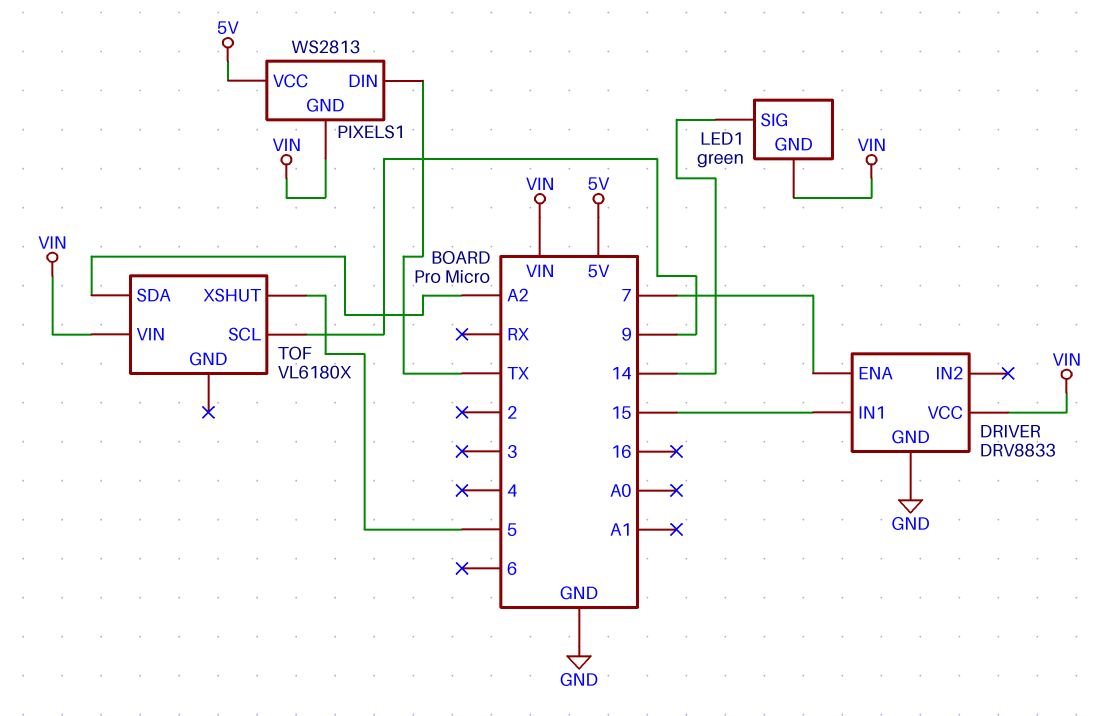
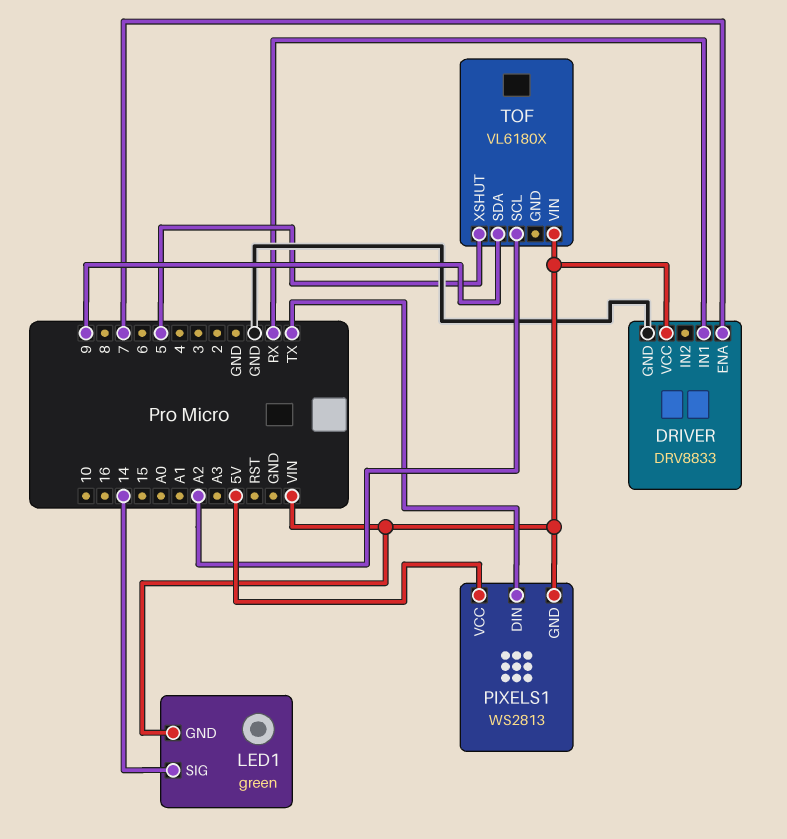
DRIVER pin IN1: 15 -> RX
TOF pin SCL: 9 -> A2
TOF pin SDA: A2 -> 9

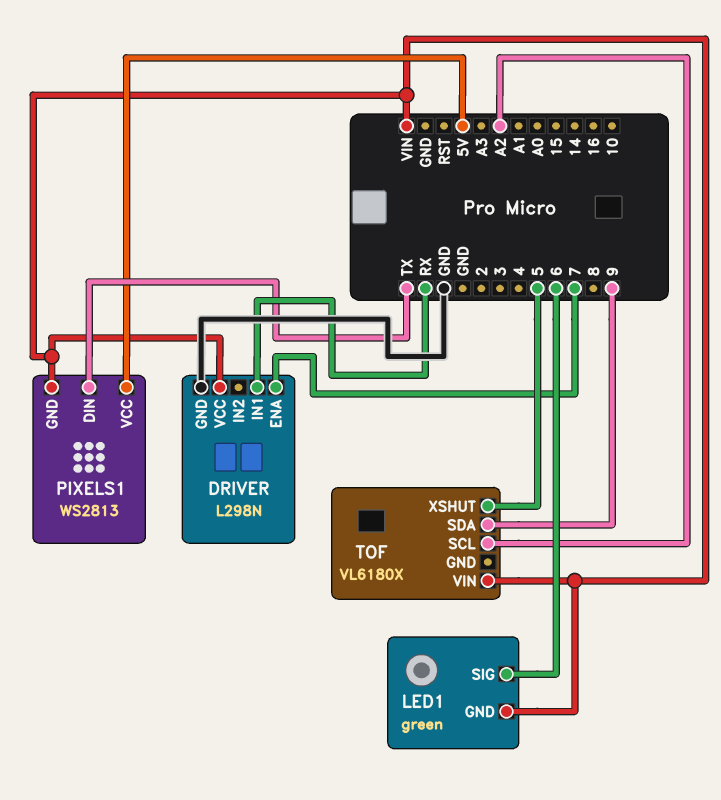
DRIVER: DRV8833 -> L298N
LED1 pin SIG: 14 -> 6

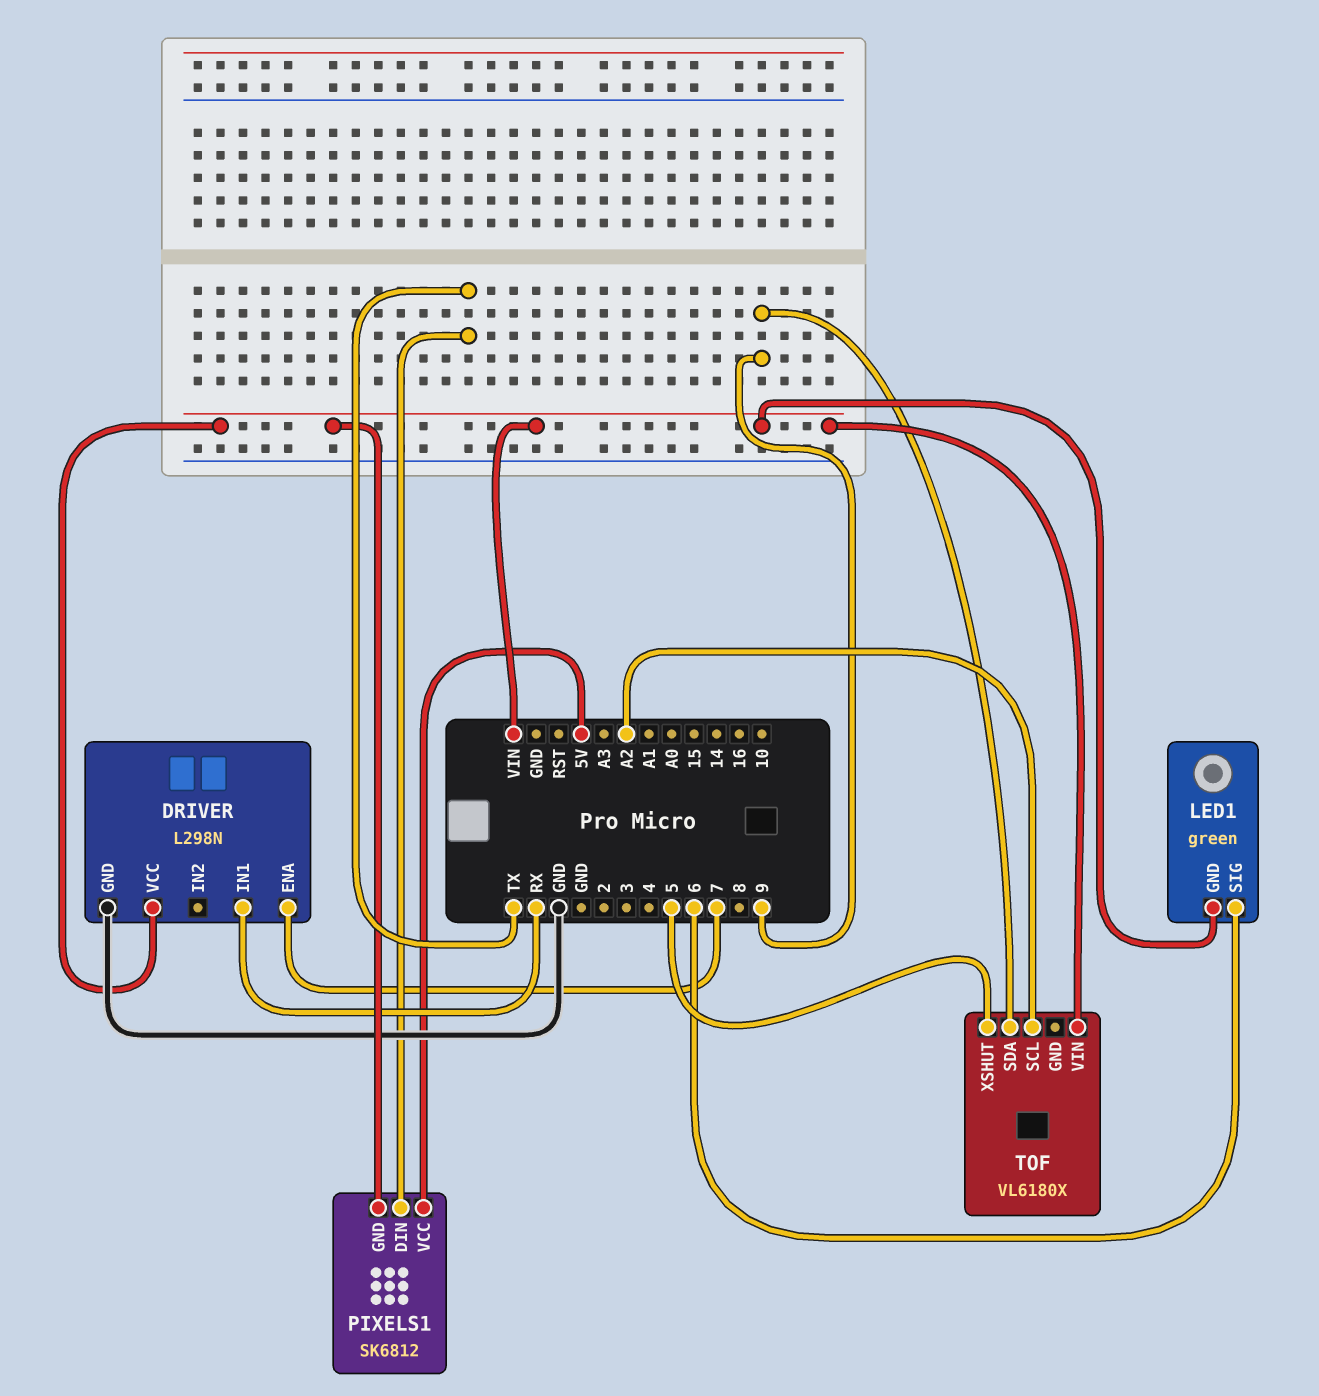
PIXELS1: WS2813 -> SK6812

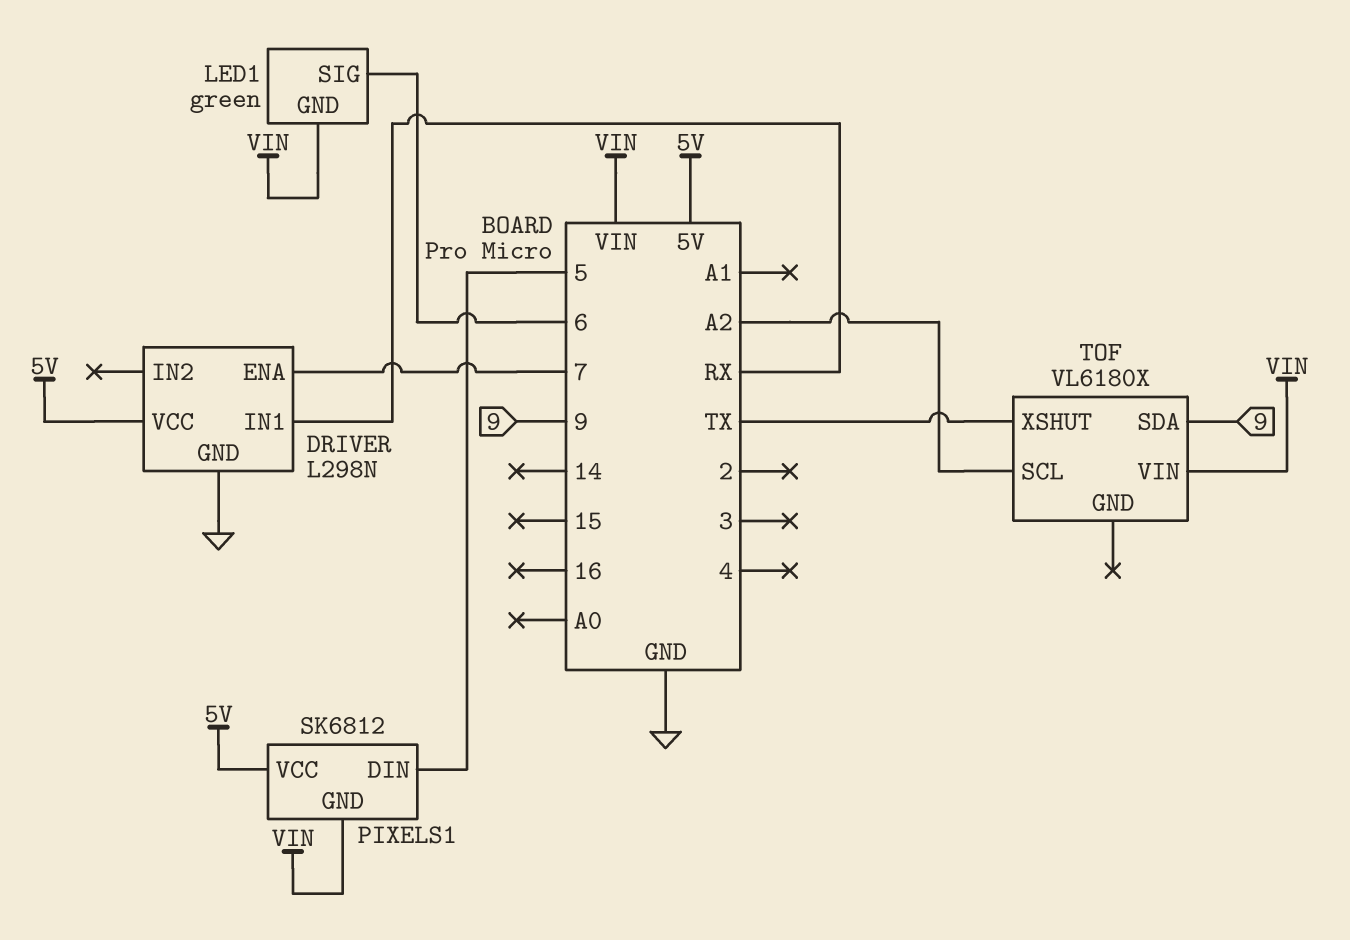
DRIVER pin VCC: VIN -> 5V
PIXELS1 pin DIN: TX -> 5
TOF pin XSHUT: 5 -> TX

